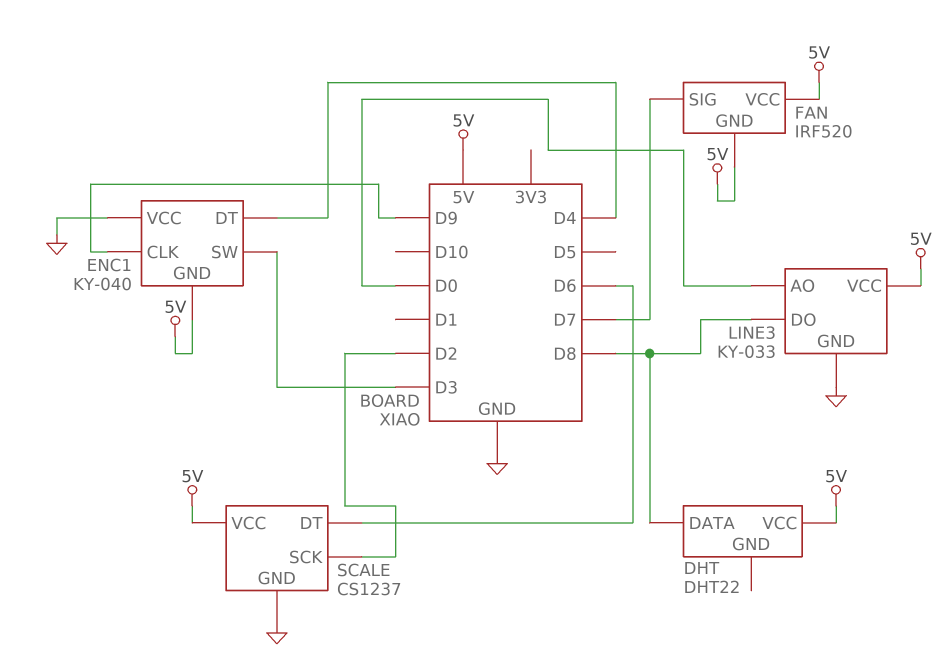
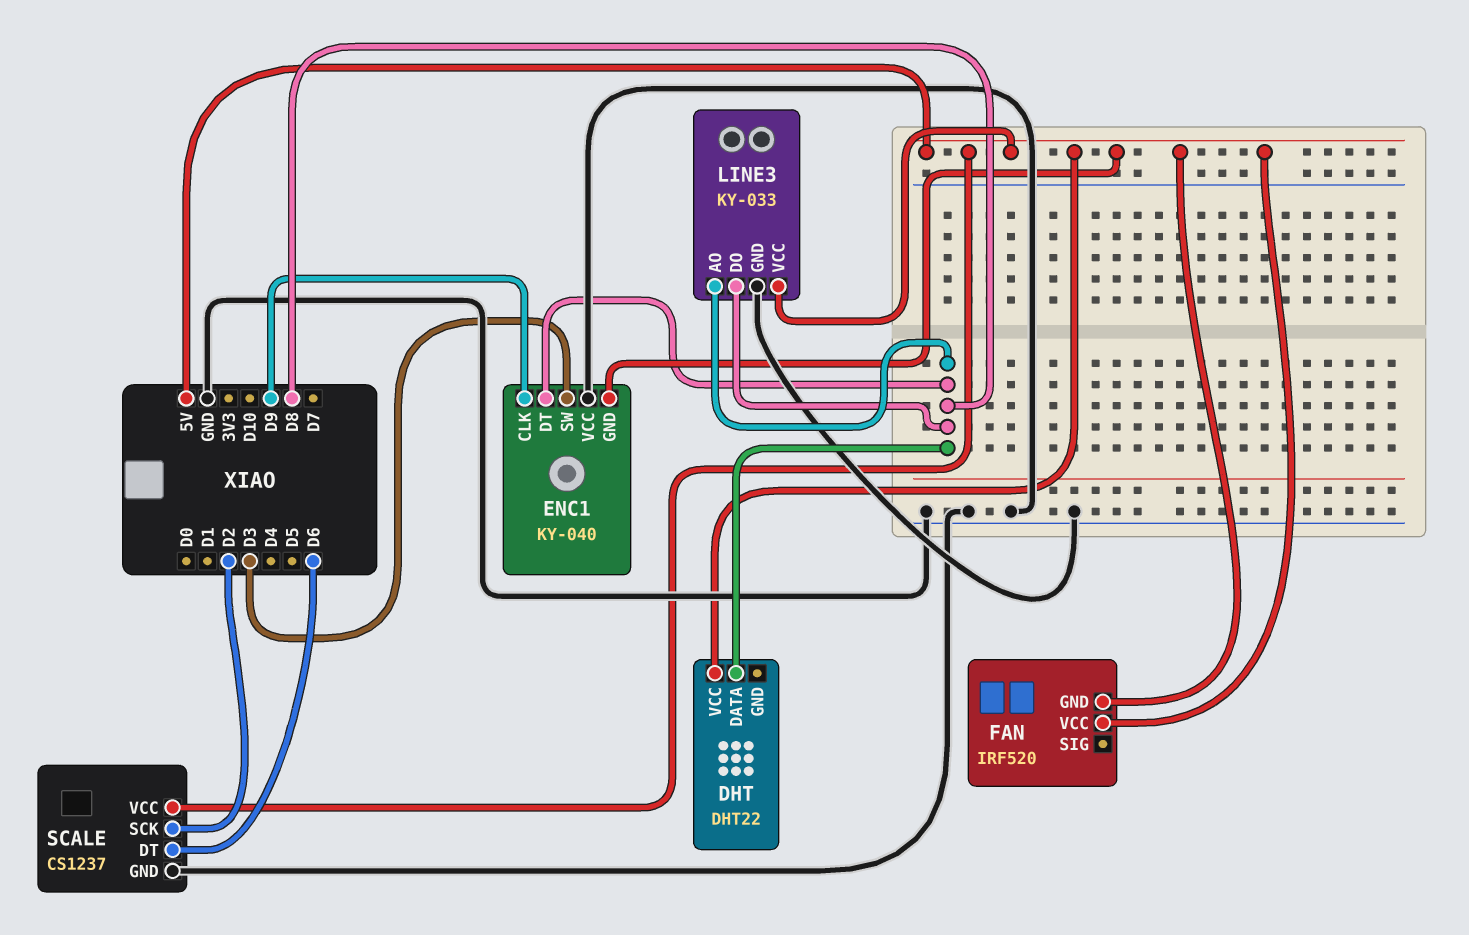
ENC1 pin DT: D4 -> D8
FAN pin SIG: D7 -> none
LINE3 pin AO: D0 -> D8

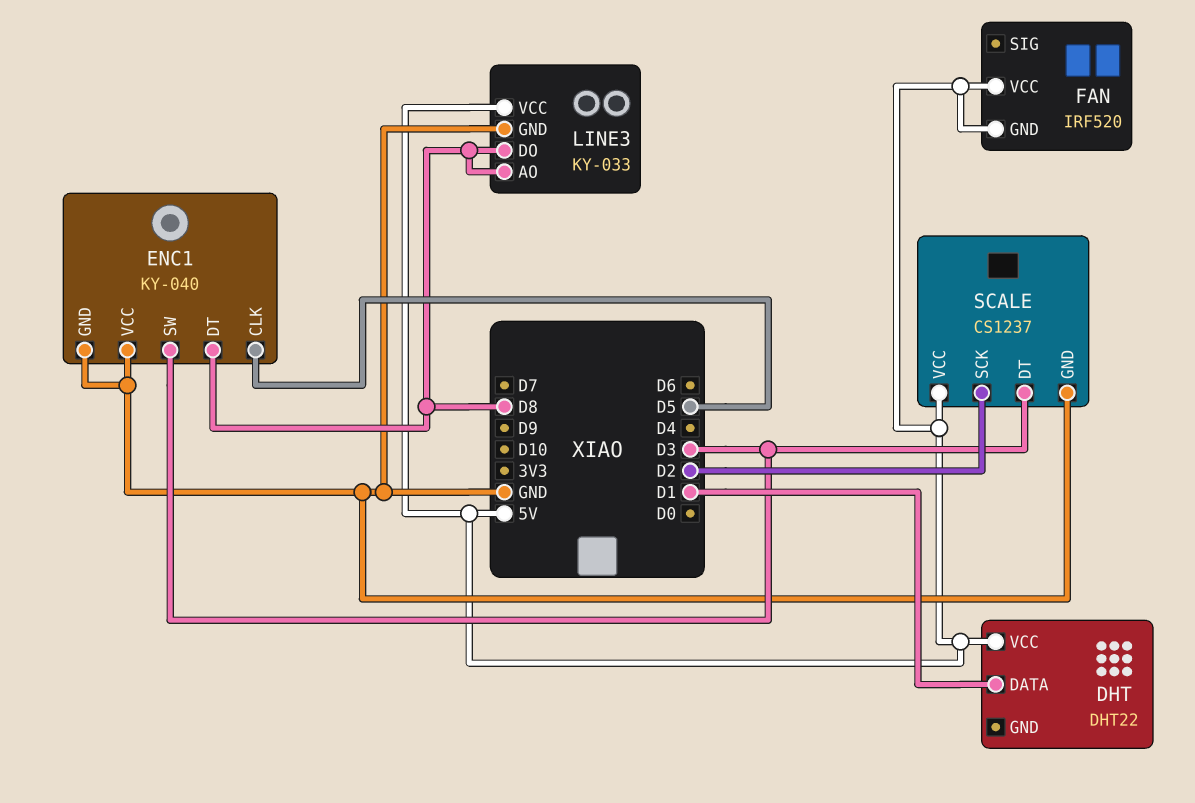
DHT pin DATA: D8 -> D1
ENC1 pin CLK: D9 -> D5
ENC1 pin GND: 5V -> GND
SCALE pin DT: D6 -> D3

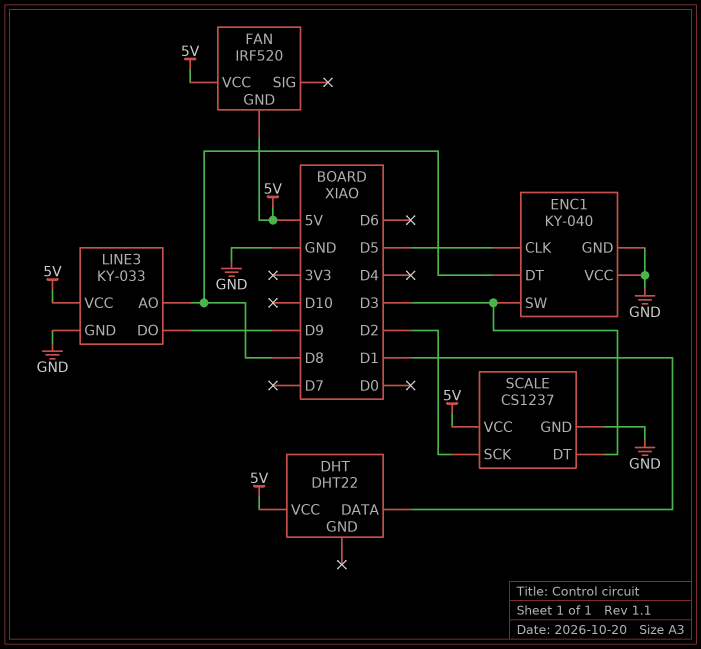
LINE3 pin DO: D8 -> D9

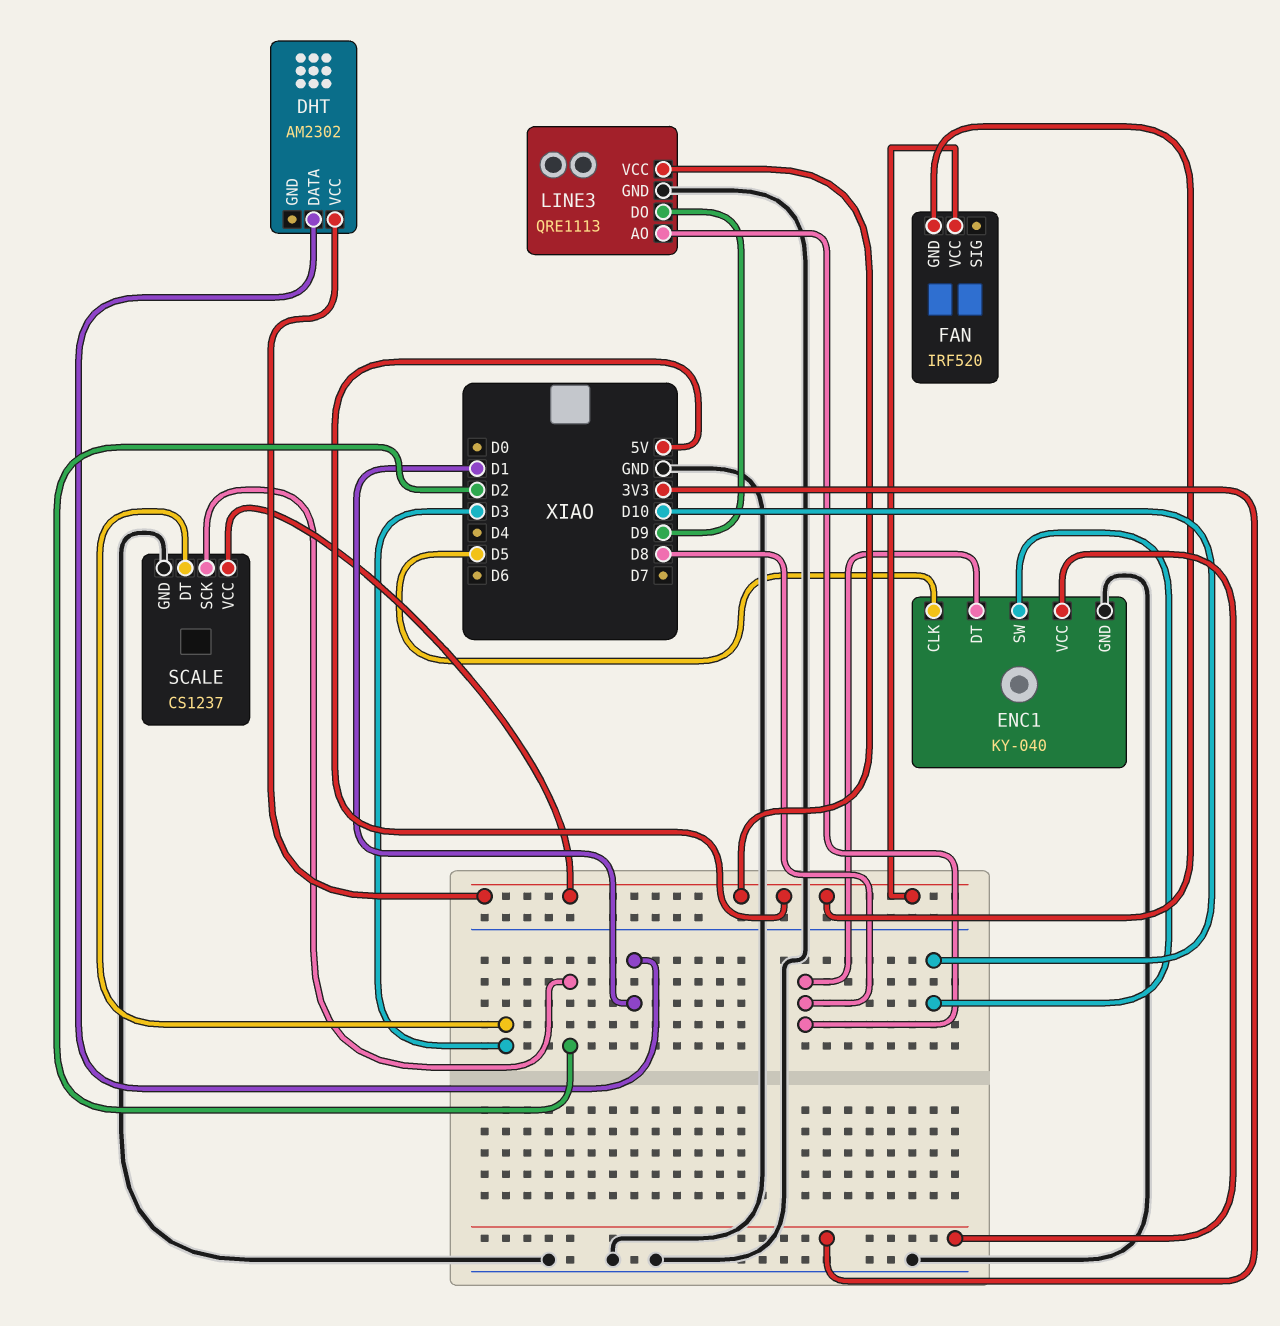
DHT: DHT22 -> AM2302
ENC1 pin SW: D3 -> D10
ENC1 pin VCC: GND -> 3V3
LINE3: KY-033 -> QRE1113

